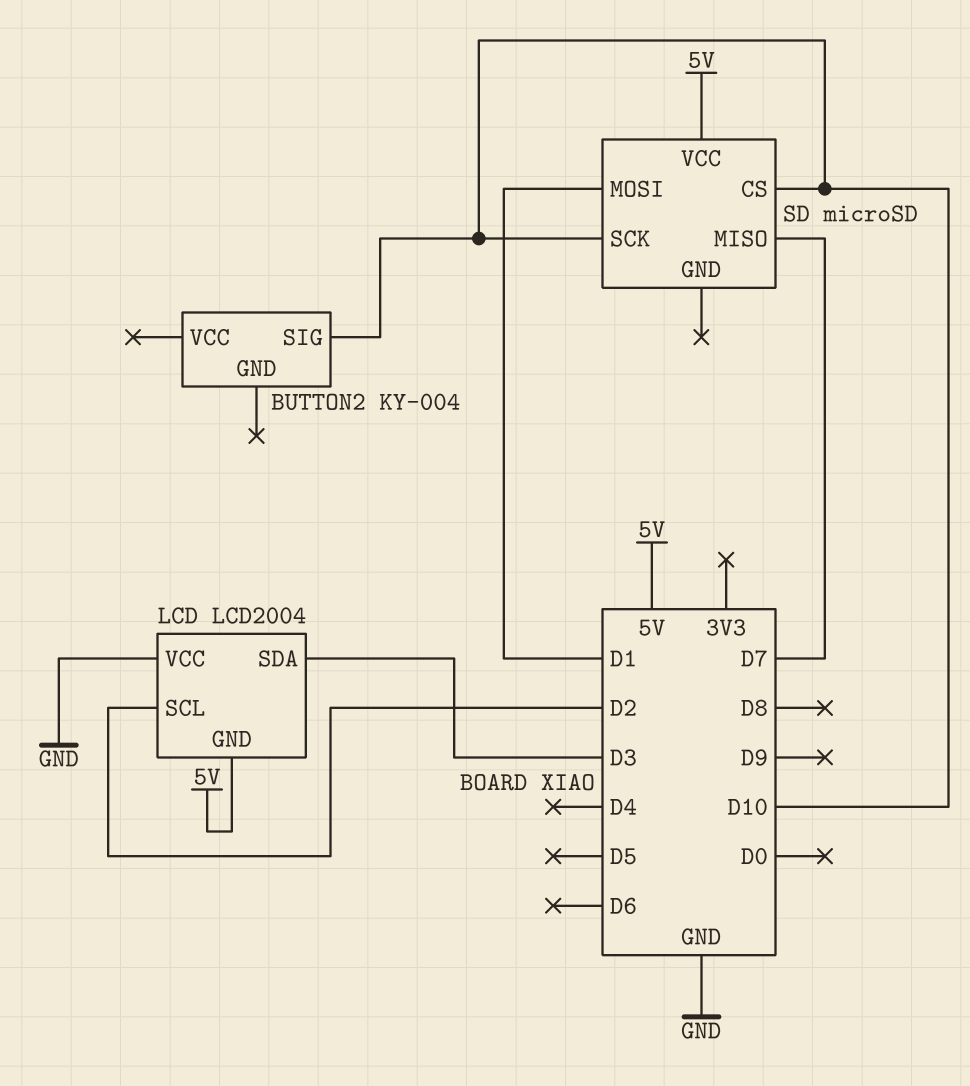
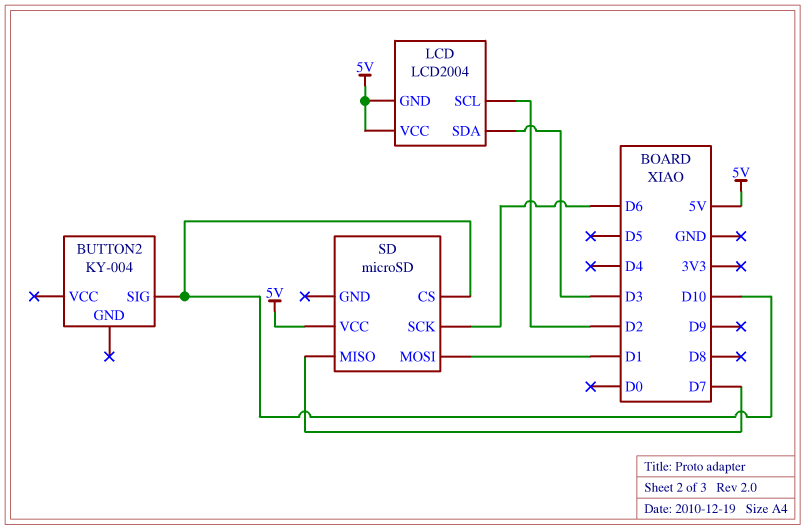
LCD pin VCC: GND -> 5V
SD pin SCK: D10 -> D6

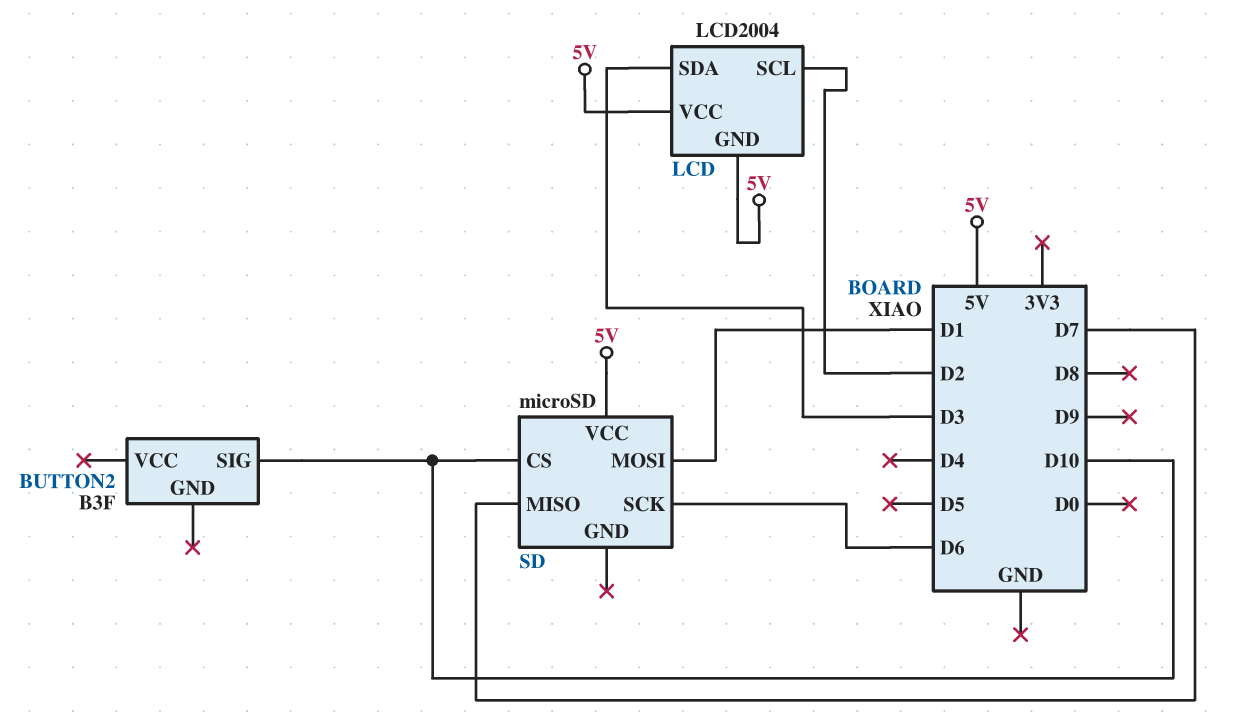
BUTTON2: KY-004 -> B3F

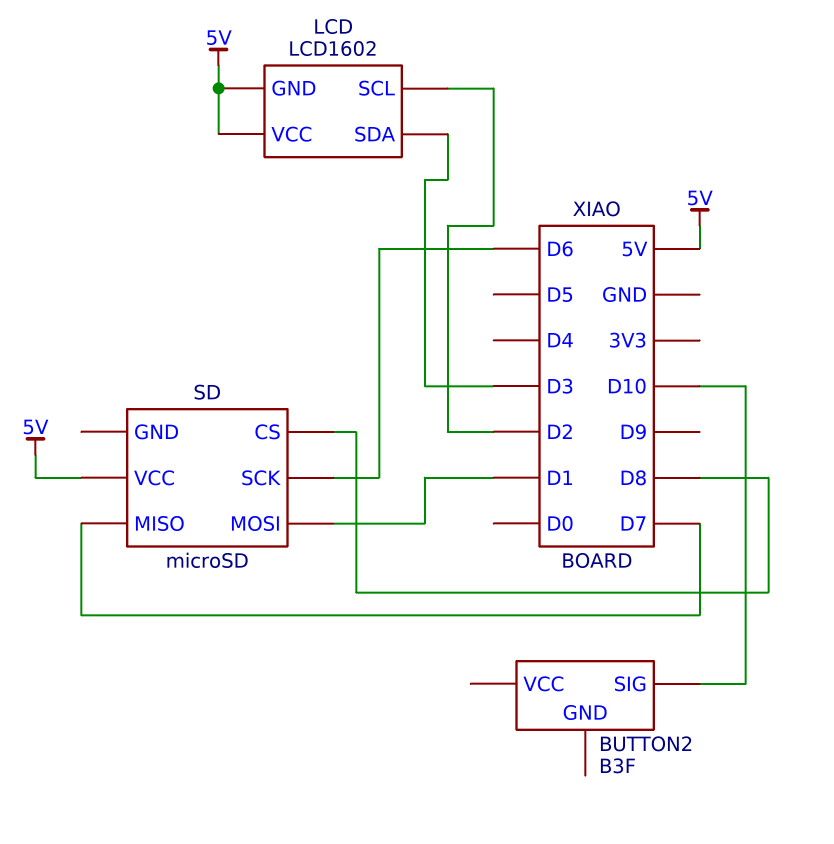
LCD: LCD2004 -> LCD1602
SD pin CS: D10 -> D8

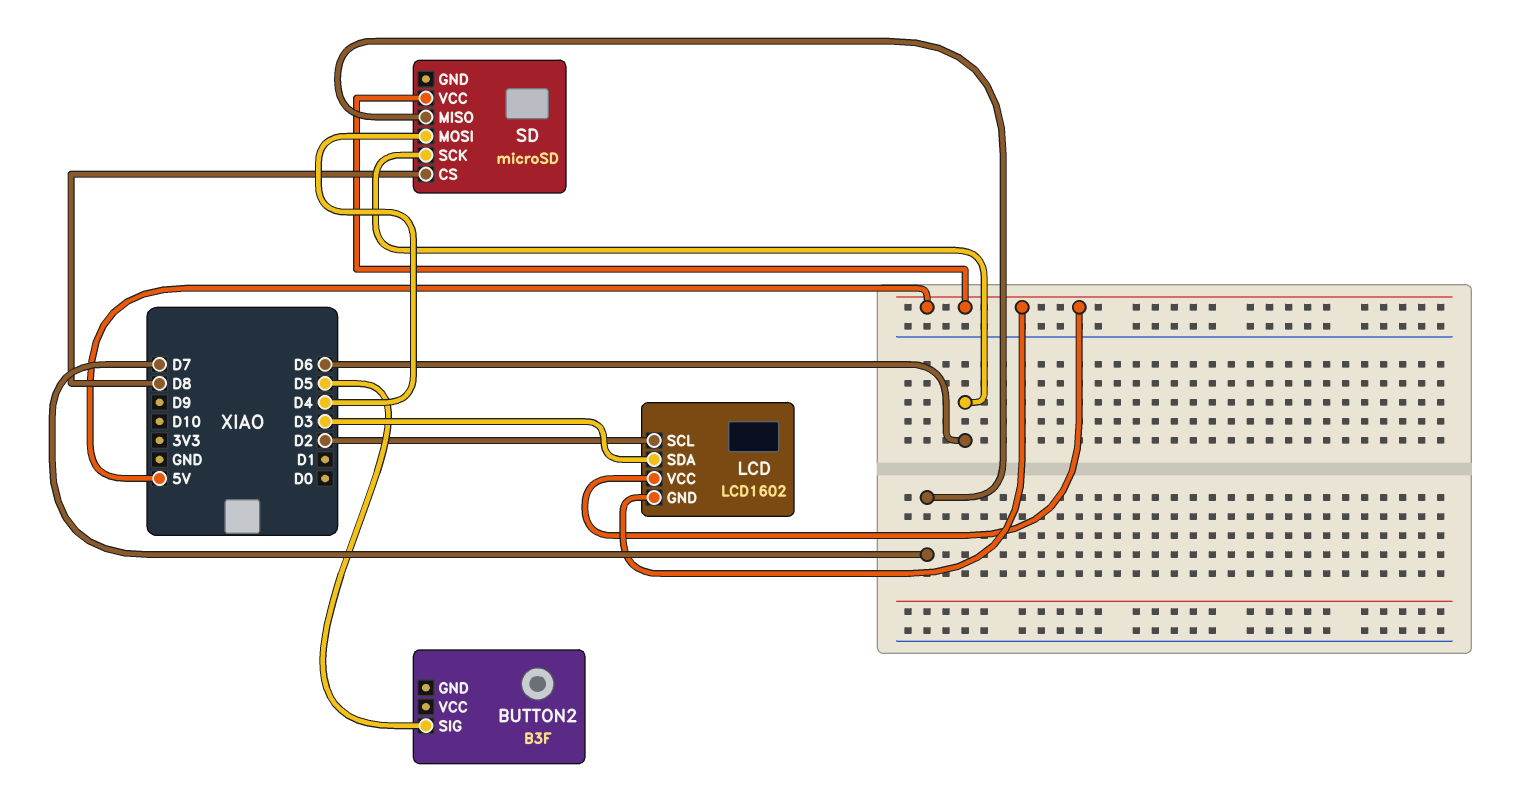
BUTTON2 pin SIG: D10 -> D5
SD pin MOSI: D1 -> D4

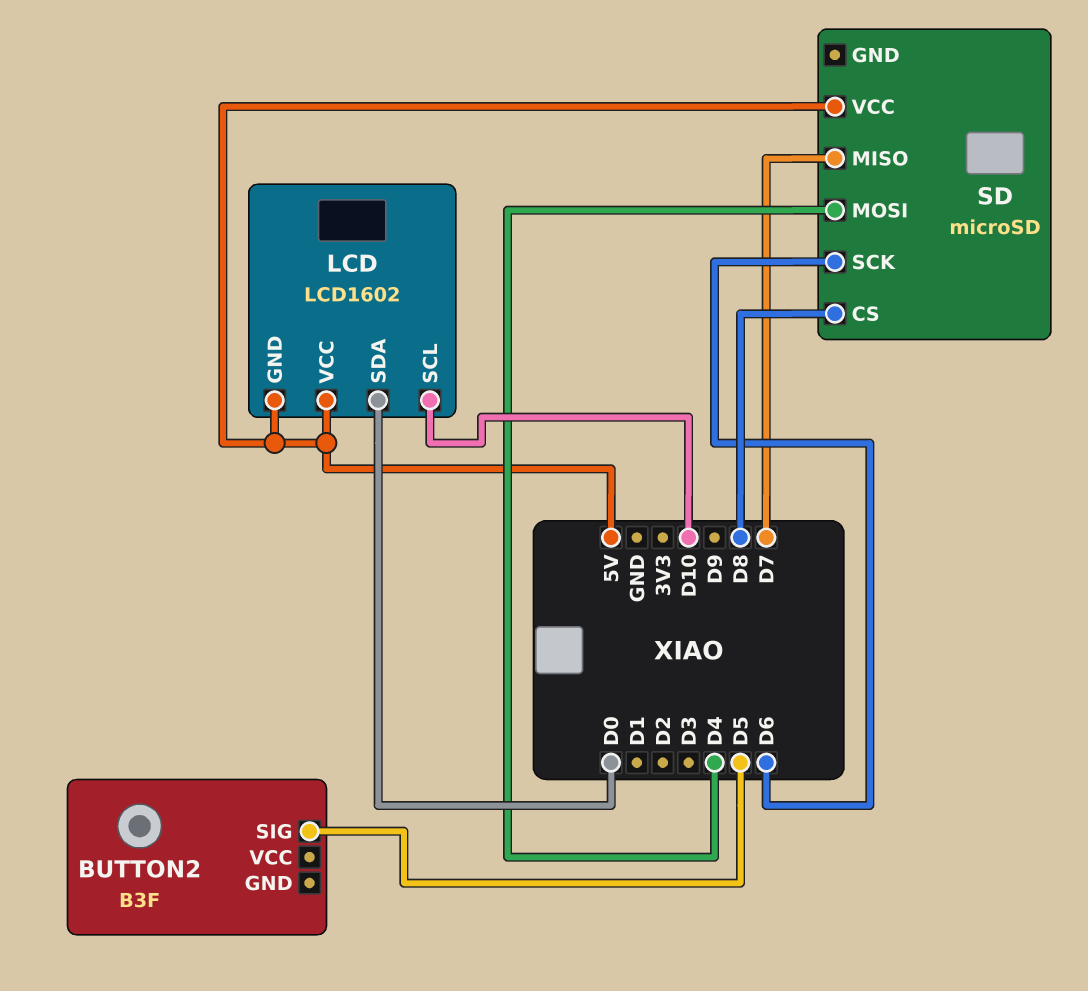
LCD pin SCL: D2 -> D10
LCD pin SDA: D3 -> D0

